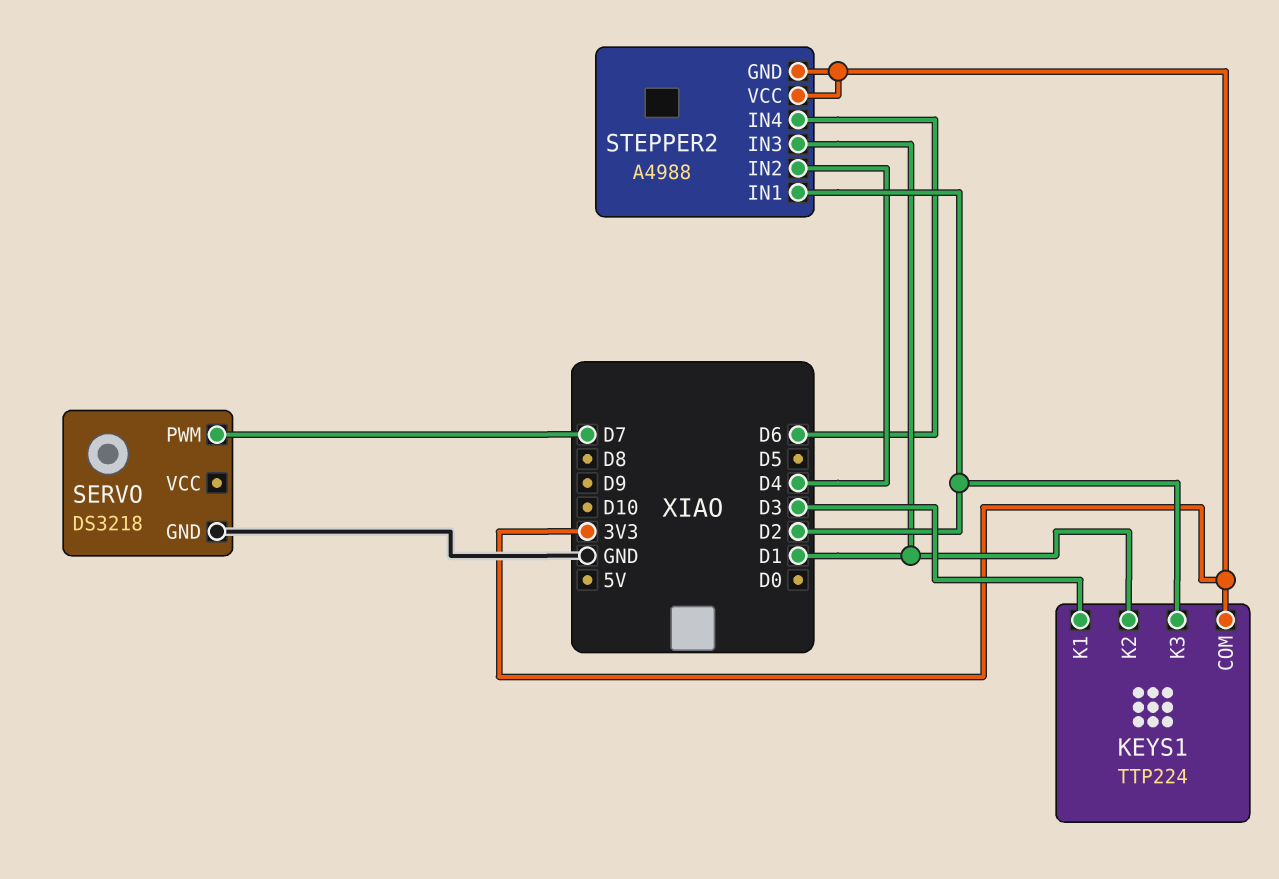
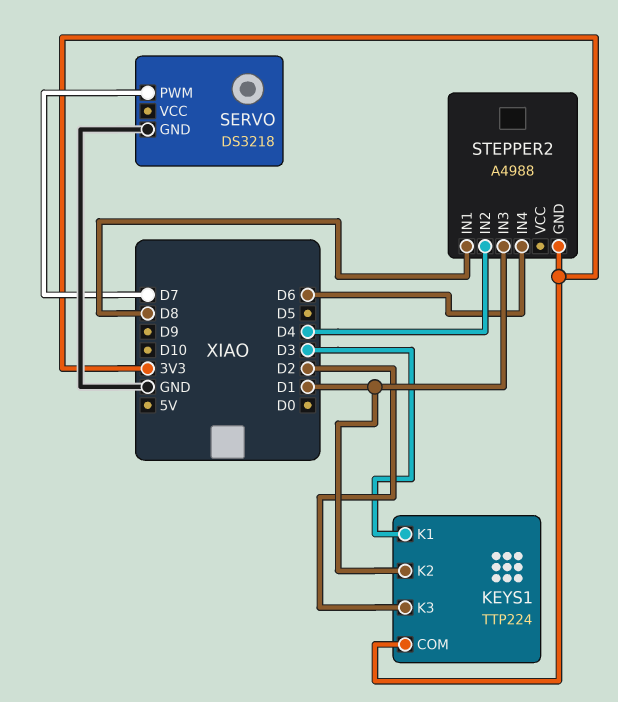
STEPPER2 pin IN1: D2 -> D8
STEPPER2 pin VCC: 3V3 -> none

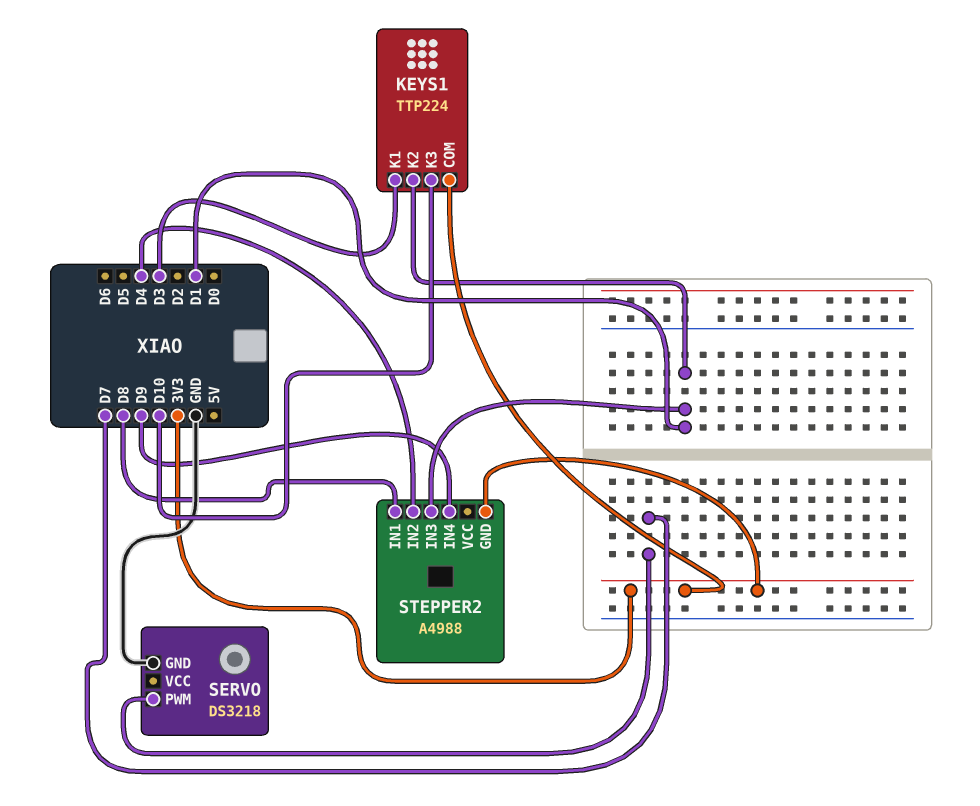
KEYS1 pin K3: D2 -> D10
STEPPER2 pin IN4: D6 -> D9

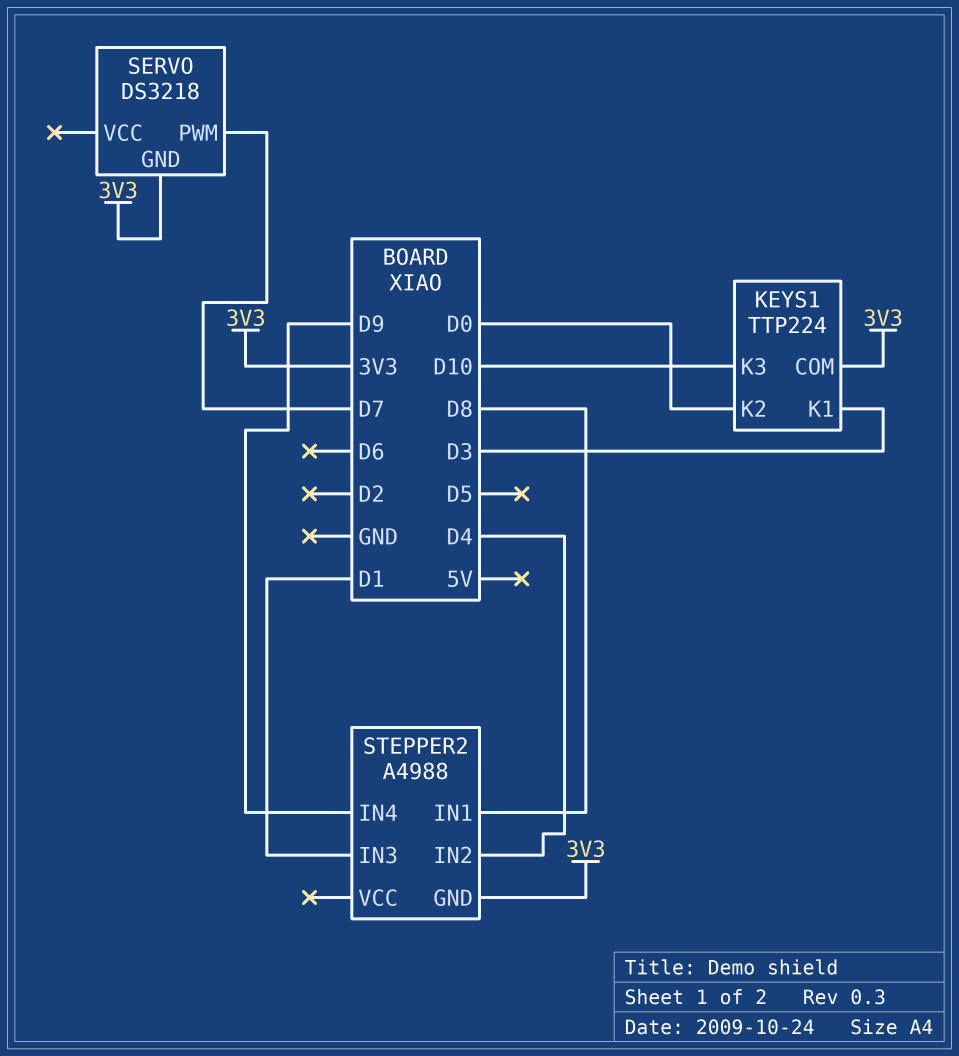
KEYS1 pin K2: D1 -> D0
SERVO pin GND: GND -> 3V3

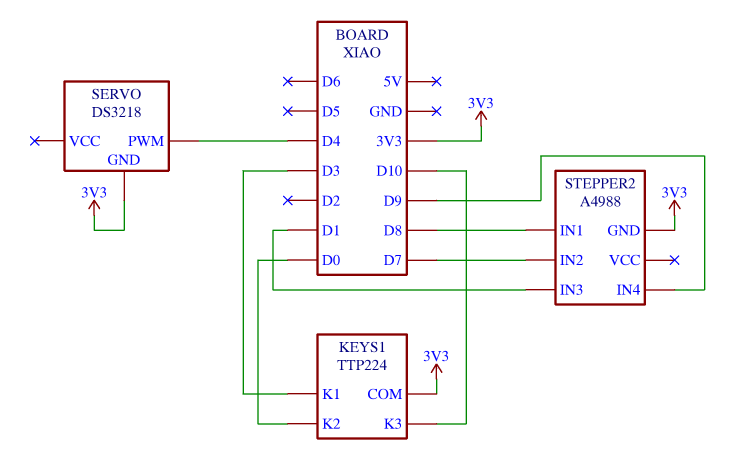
SERVO pin PWM: D7 -> D4
STEPPER2 pin IN2: D4 -> D7

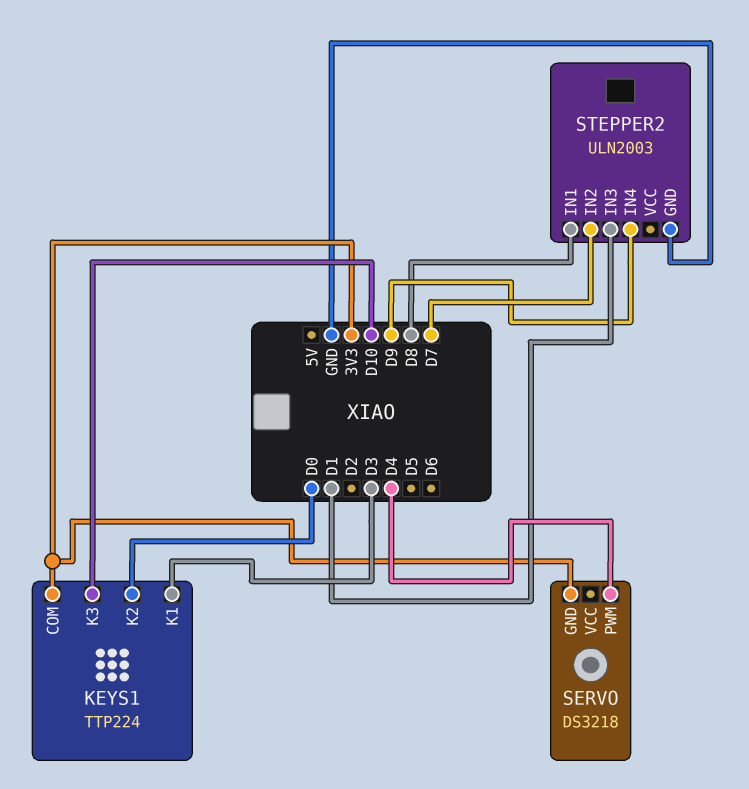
STEPPER2: A4988 -> ULN2003
STEPPER2 pin GND: 3V3 -> GND

